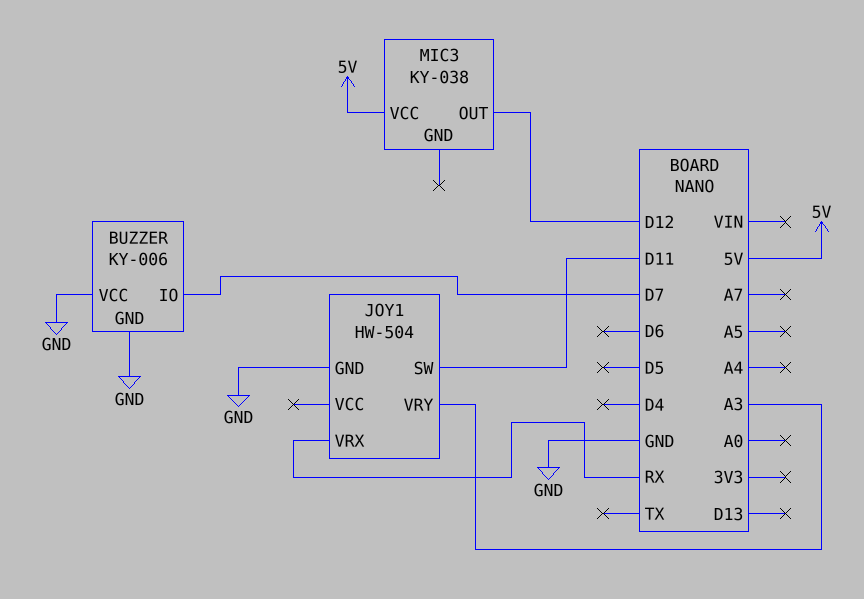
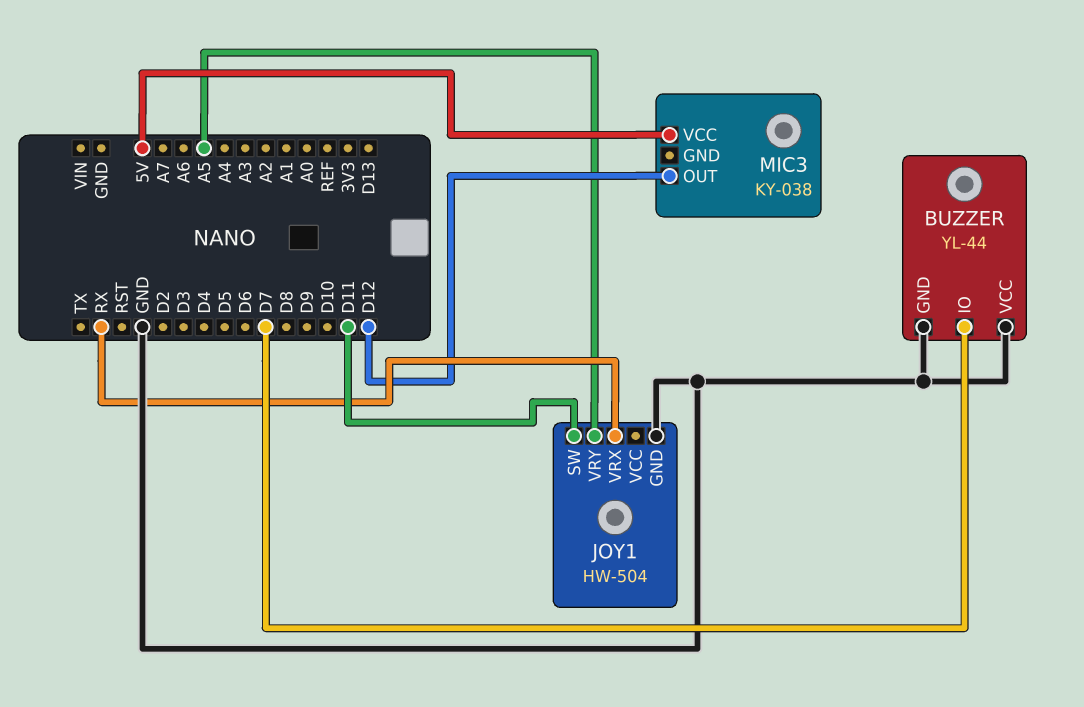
BUZZER: KY-006 -> YL-44
JOY1 pin VRY: A3 -> A5

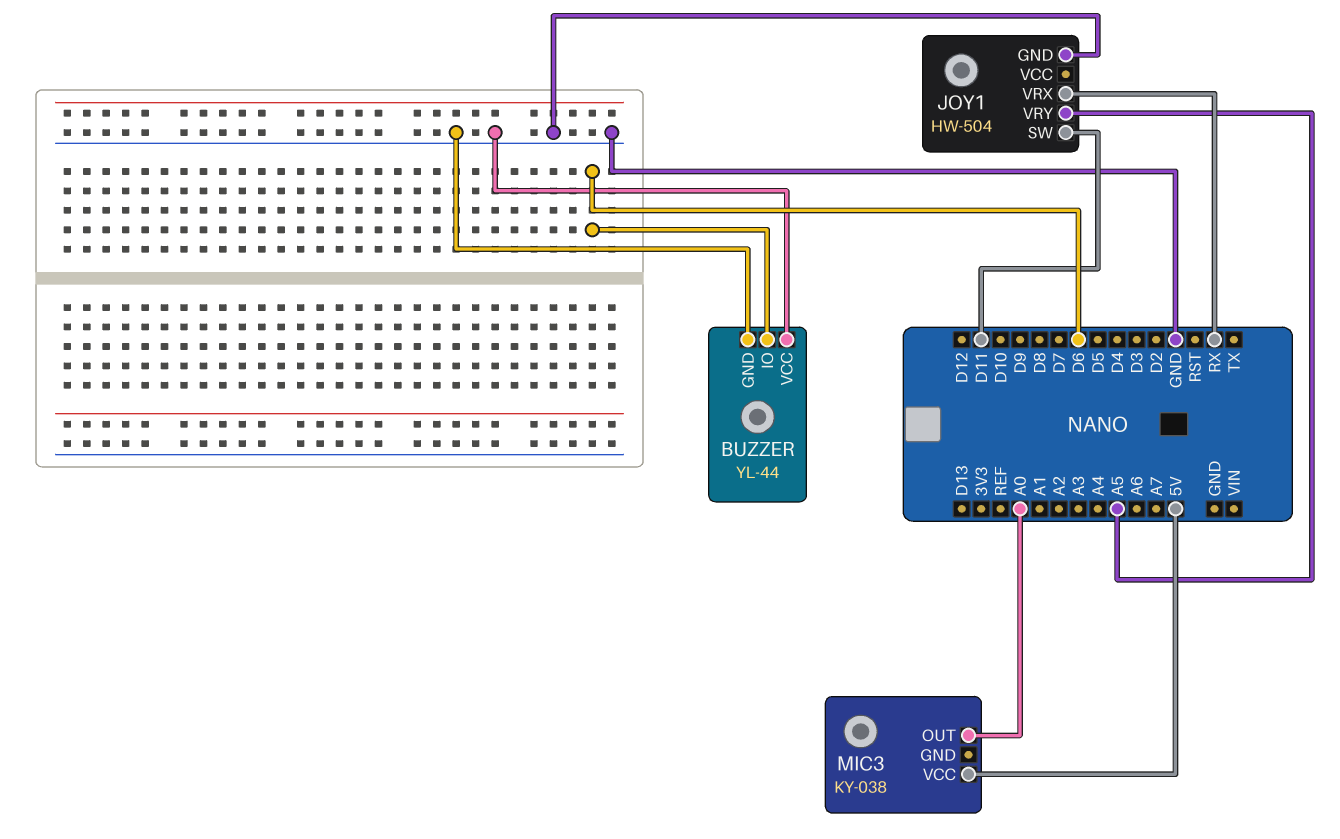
BUZZER pin IO: D7 -> D6
MIC3 pin OUT: D12 -> A0

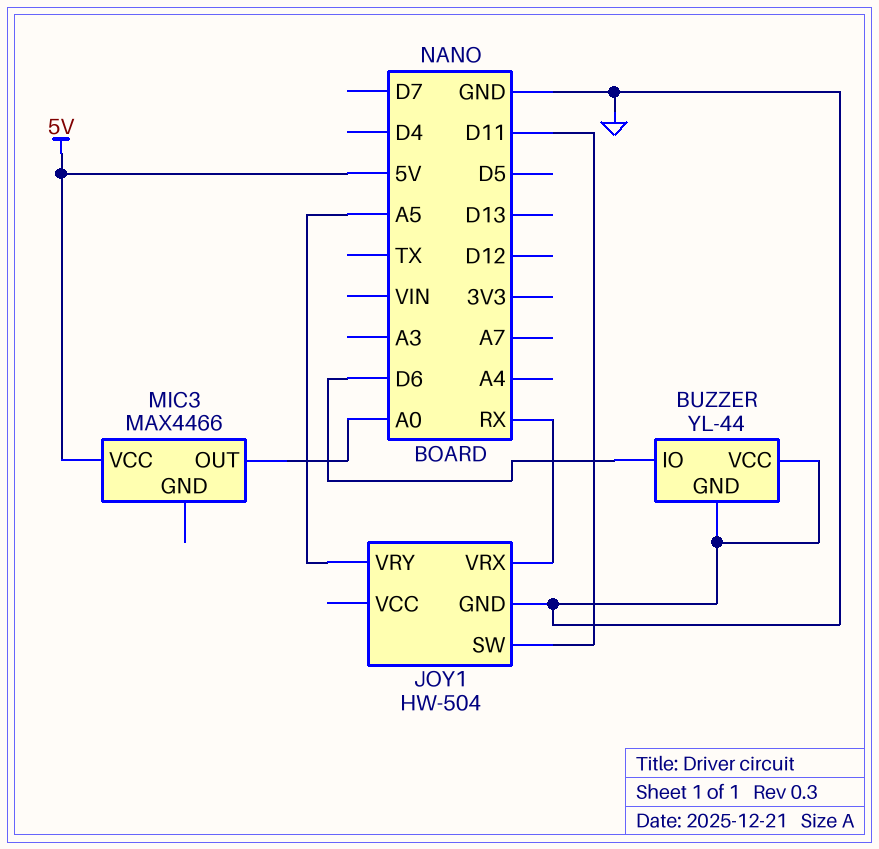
MIC3: KY-038 -> MAX4466

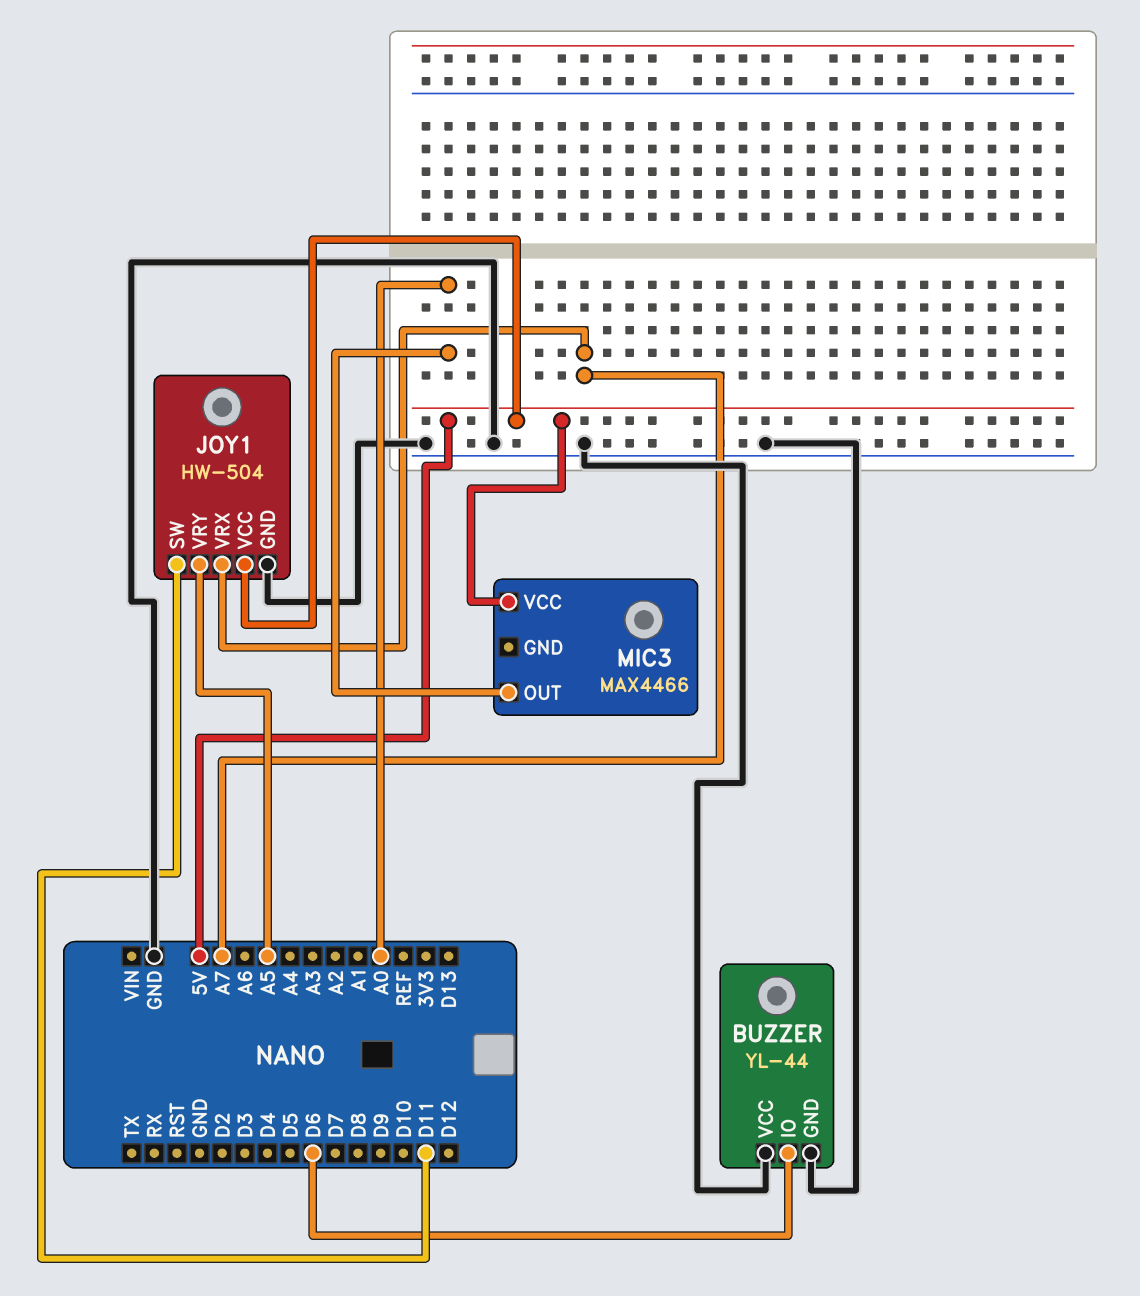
JOY1 pin VCC: none -> 5V
JOY1 pin VRX: RX -> A7

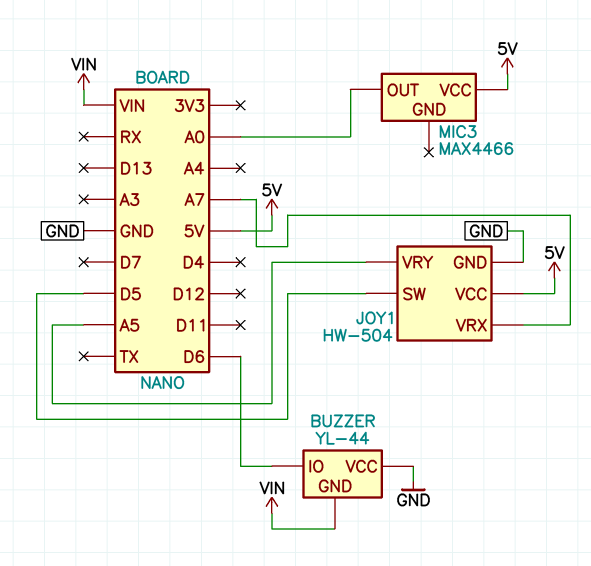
BUZZER pin GND: GND -> VIN
JOY1 pin SW: D11 -> D5

